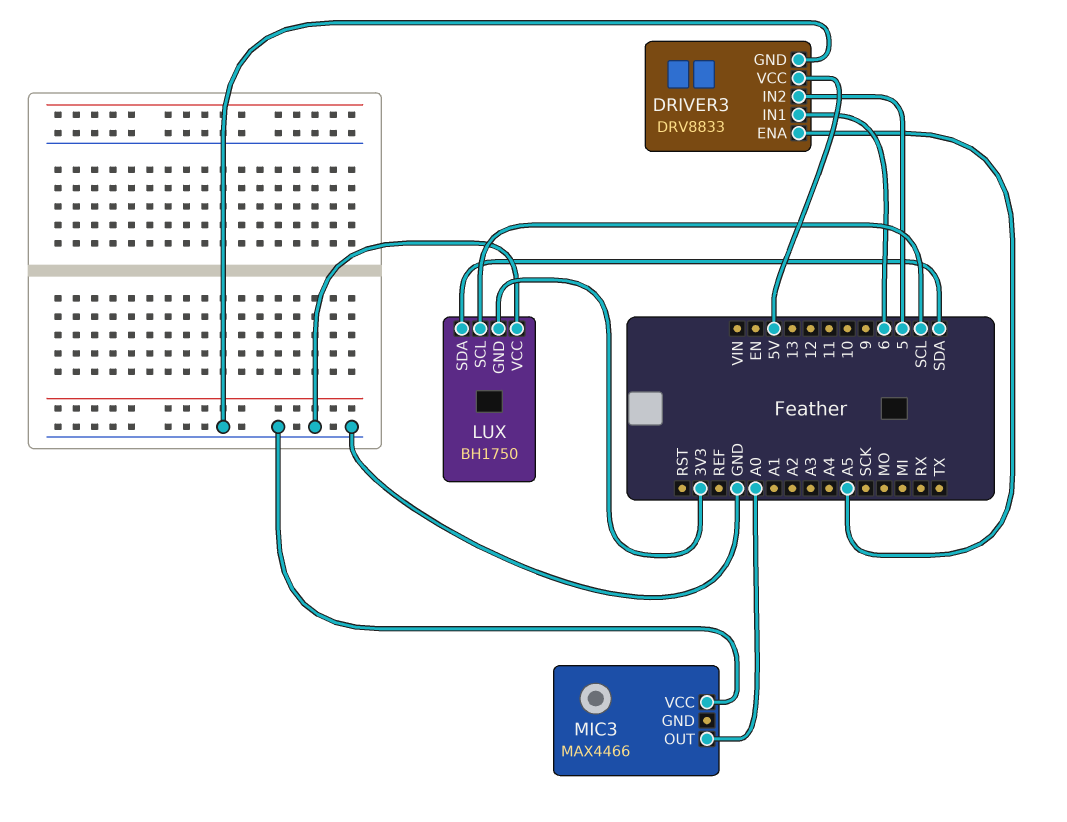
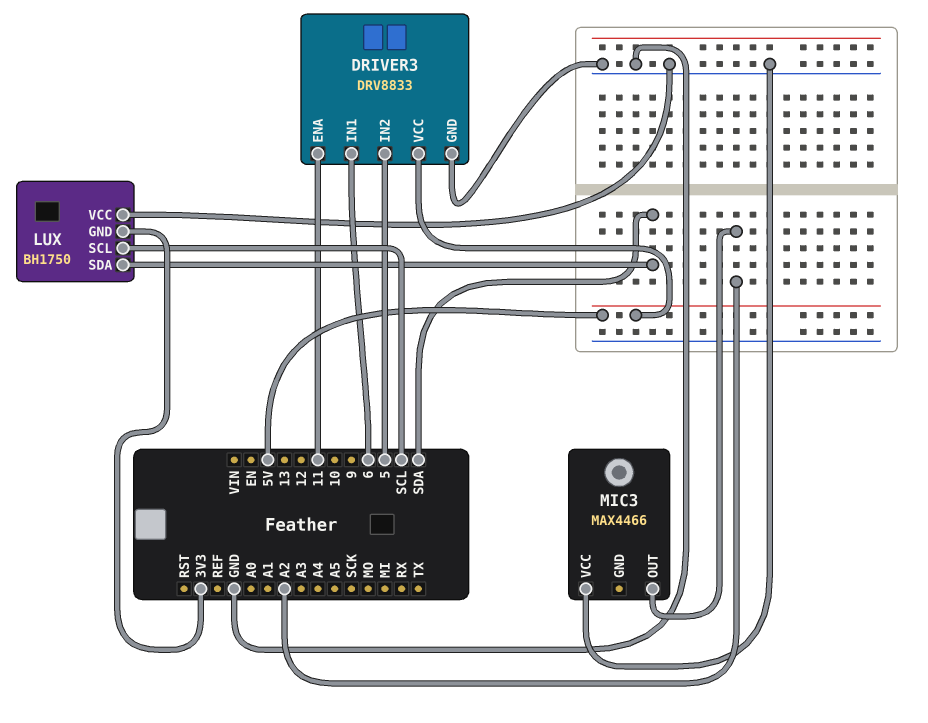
DRIVER3 pin ENA: A5 -> 11
MIC3 pin OUT: A0 -> A2

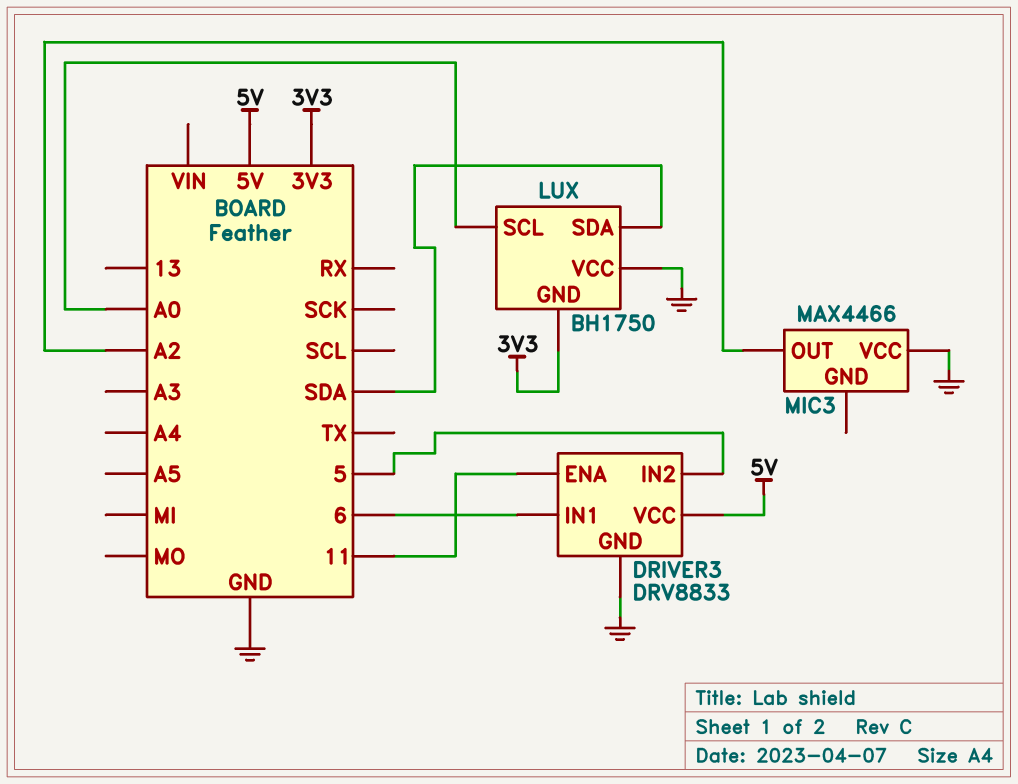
LUX pin SCL: SCL -> A0

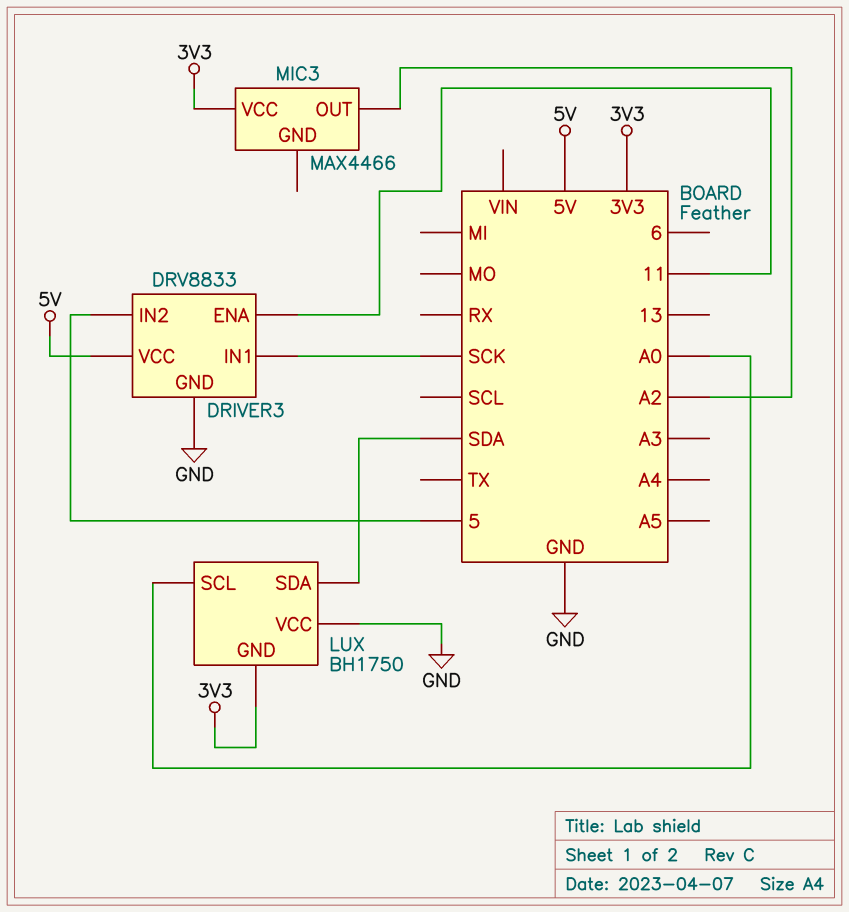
DRIVER3 pin IN1: 6 -> SCK
MIC3 pin VCC: GND -> 3V3

